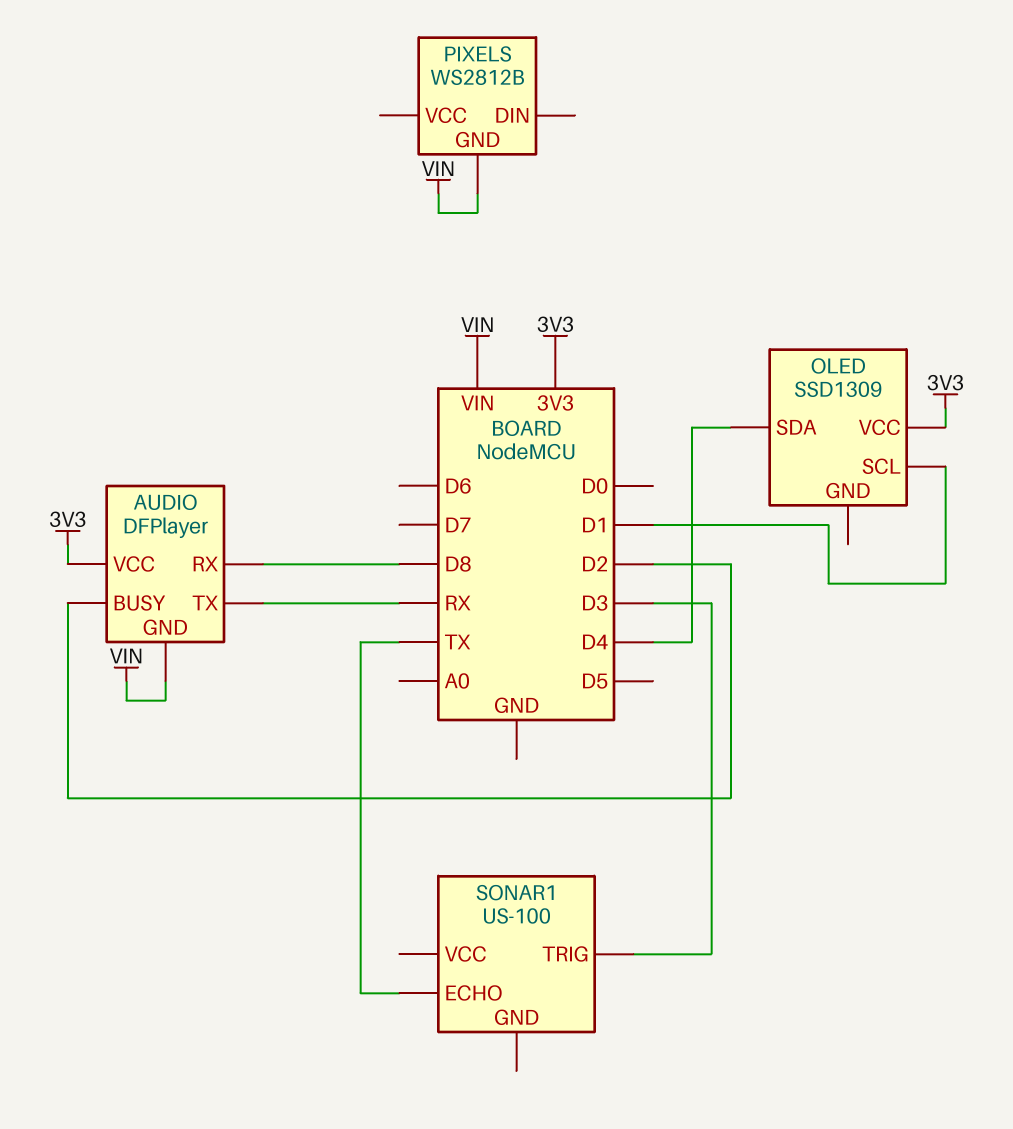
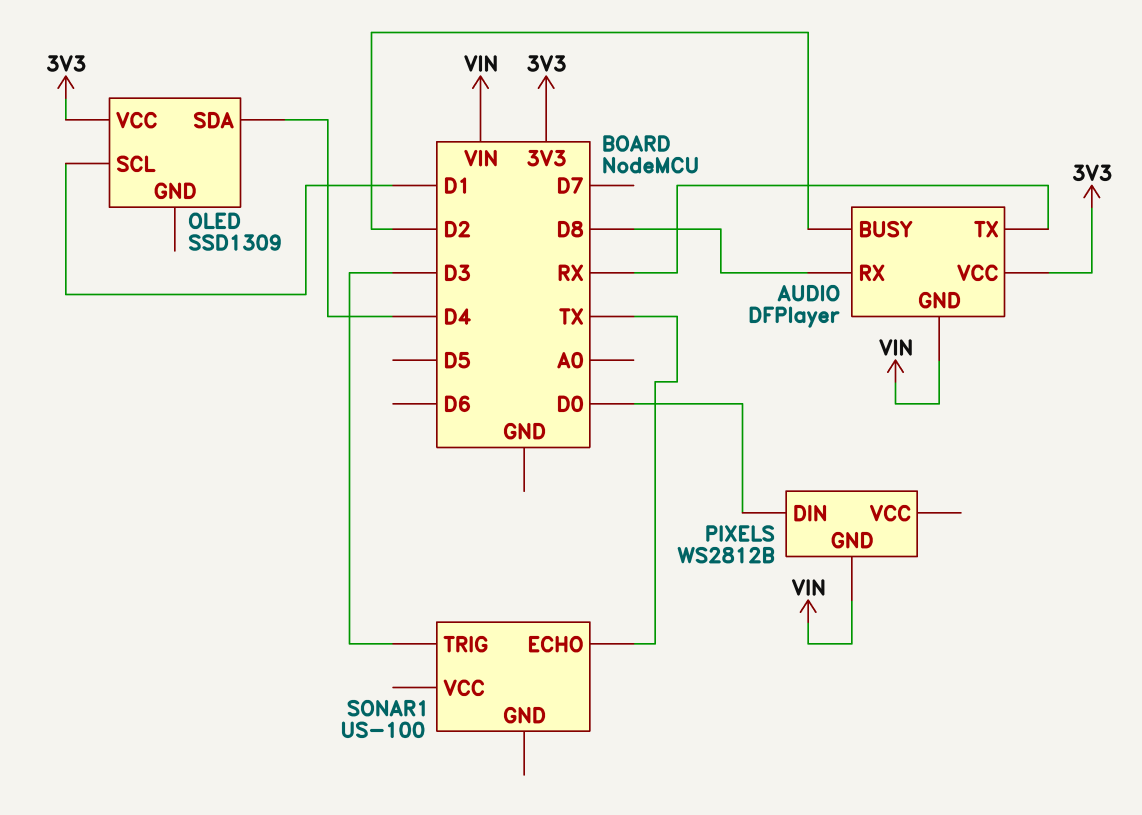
PIXELS pin DIN: none -> D0

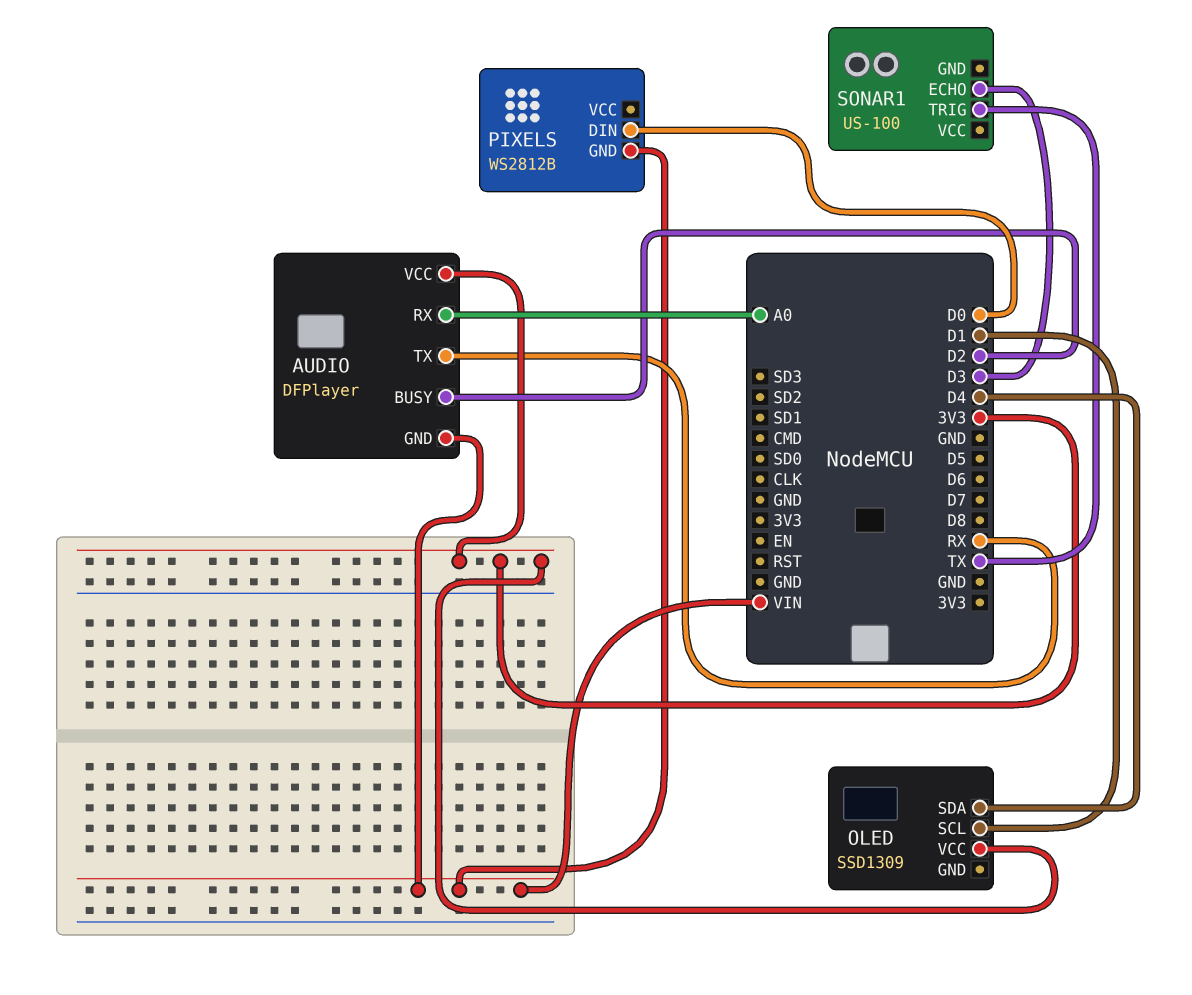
AUDIO pin RX: D8 -> A0
SONAR1 pin ECHO: TX -> D3
SONAR1 pin TRIG: D3 -> TX

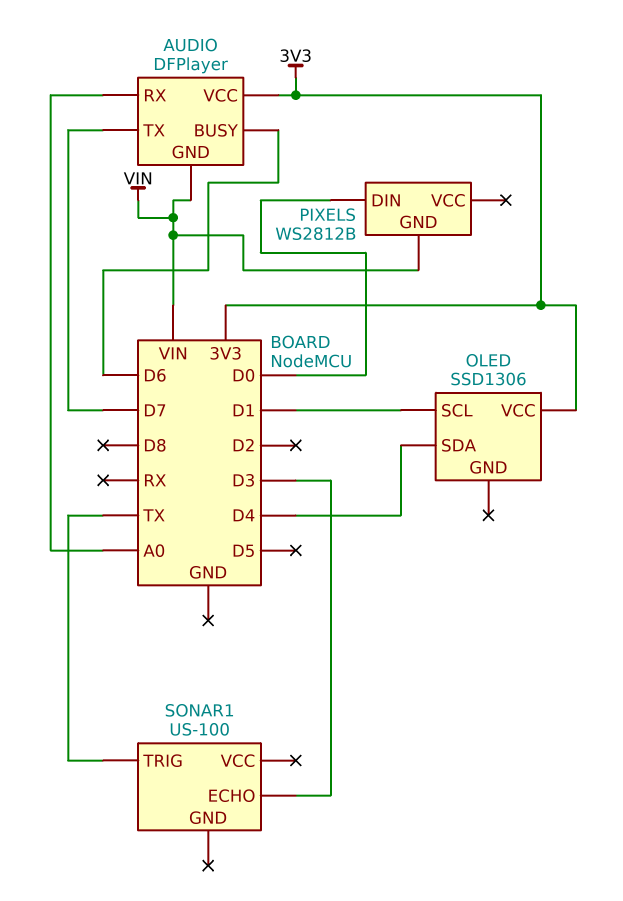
AUDIO pin BUSY: D2 -> D6
AUDIO pin TX: RX -> D7
OLED: SSD1309 -> SSD1306

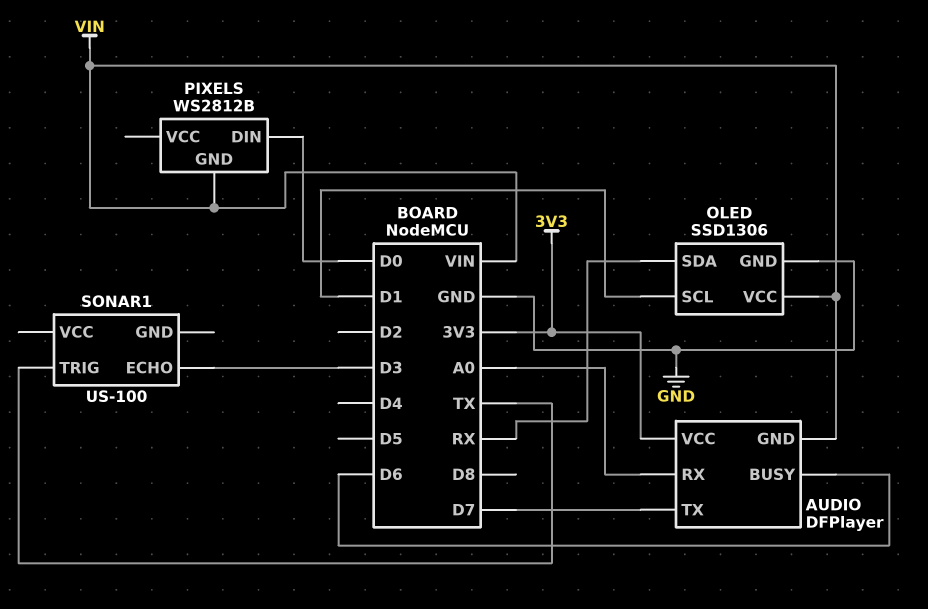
OLED pin GND: none -> GND
OLED pin SDA: D4 -> RX
OLED pin VCC: 3V3 -> VIN

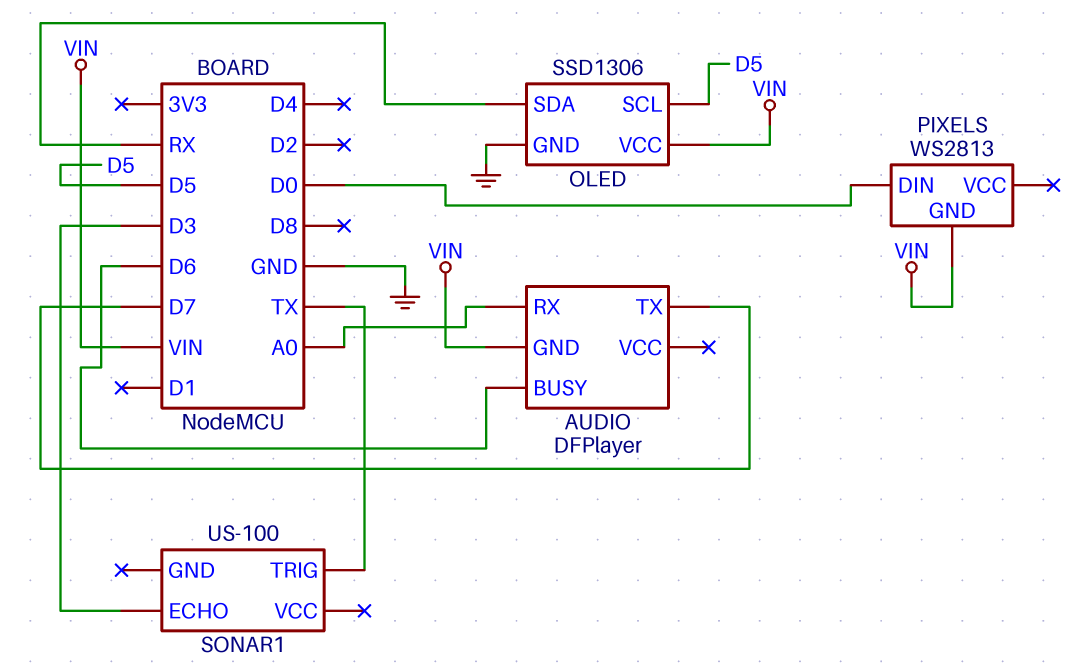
AUDIO pin VCC: 3V3 -> none
OLED pin SCL: D1 -> D5
PIXELS: WS2812B -> WS2813

